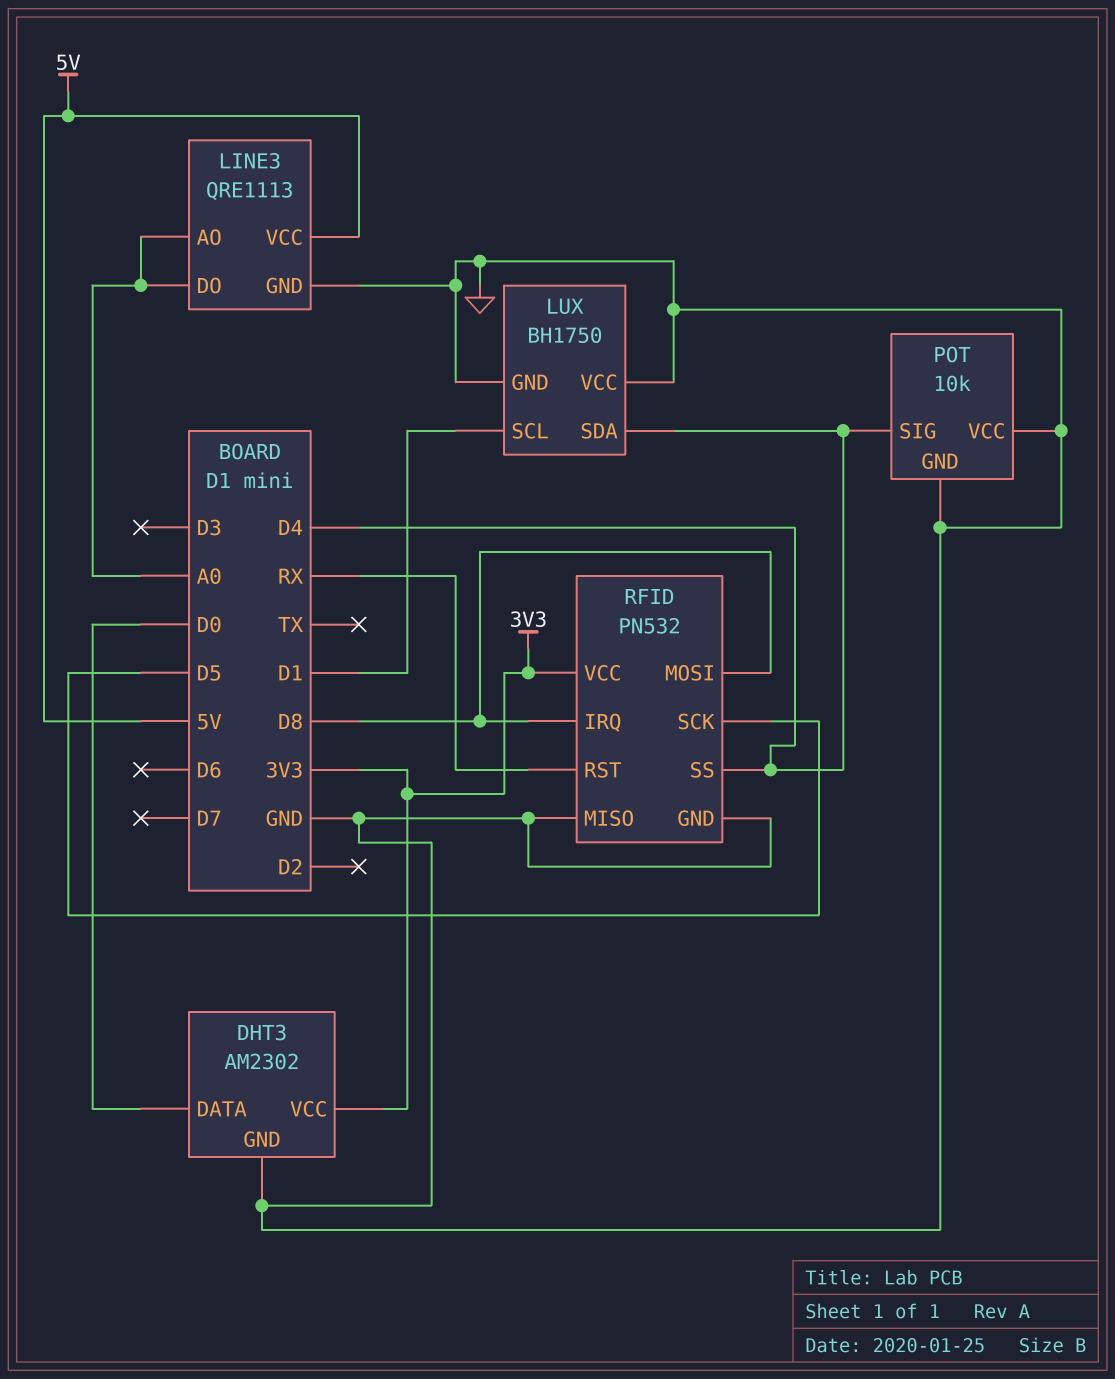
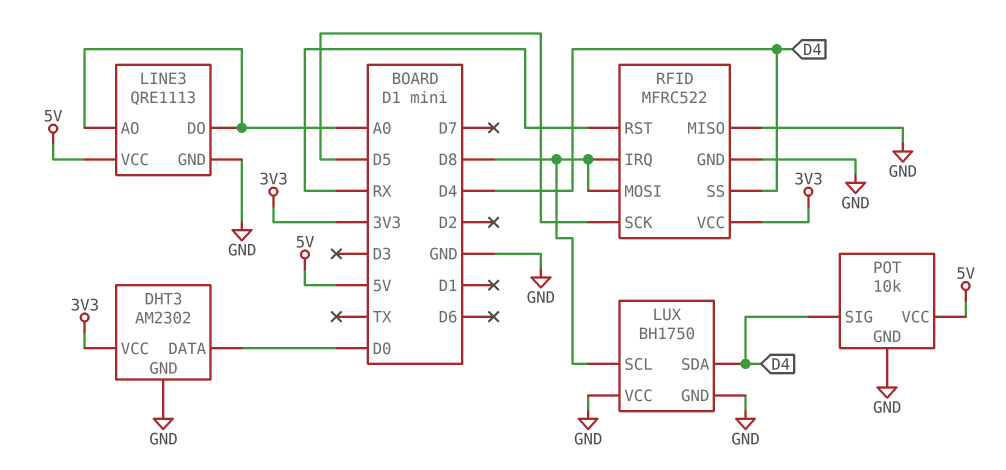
LUX pin SCL: D1 -> D8
POT pin VCC: GND -> 5V
RFID: PN532 -> MFRC522

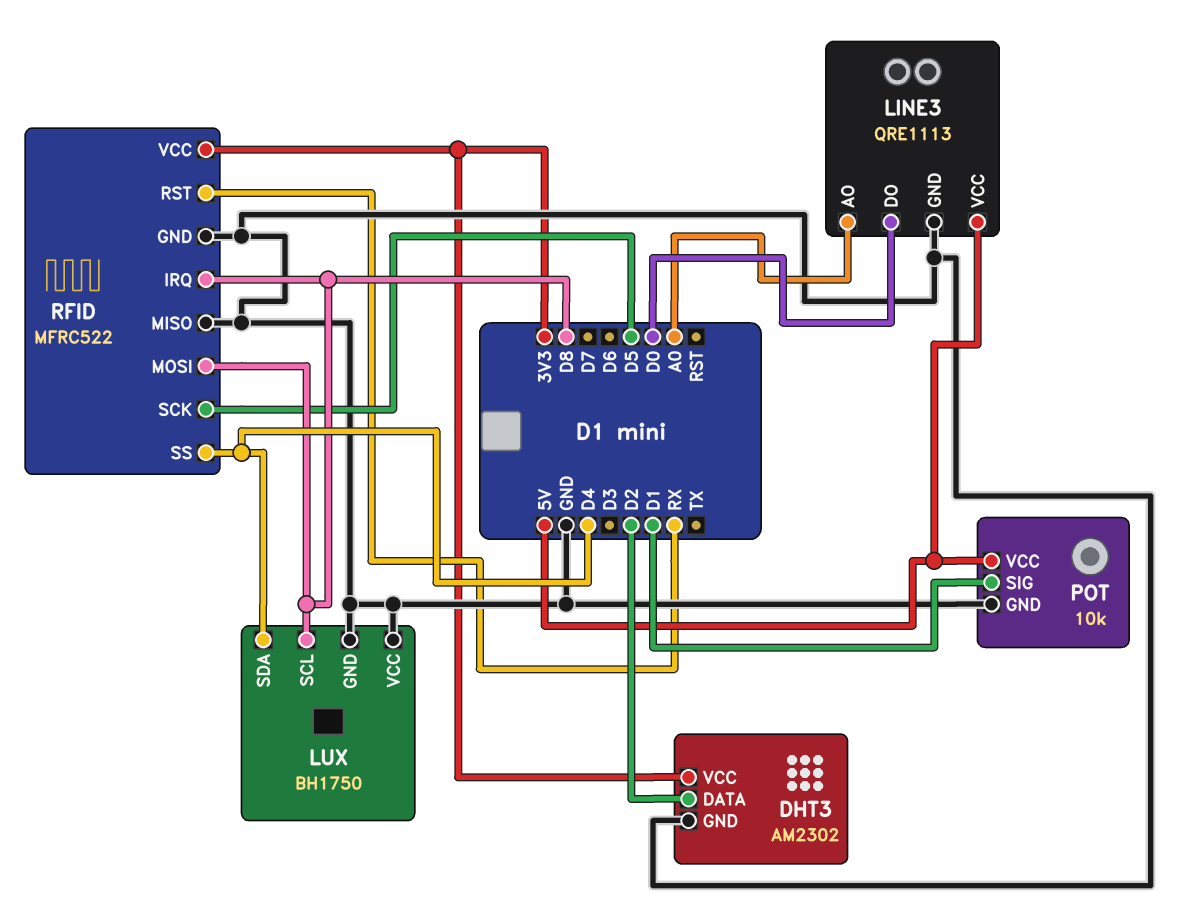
DHT3 pin DATA: D0 -> D2
LINE3 pin DO: A0 -> D0
POT pin SIG: D4 -> D1

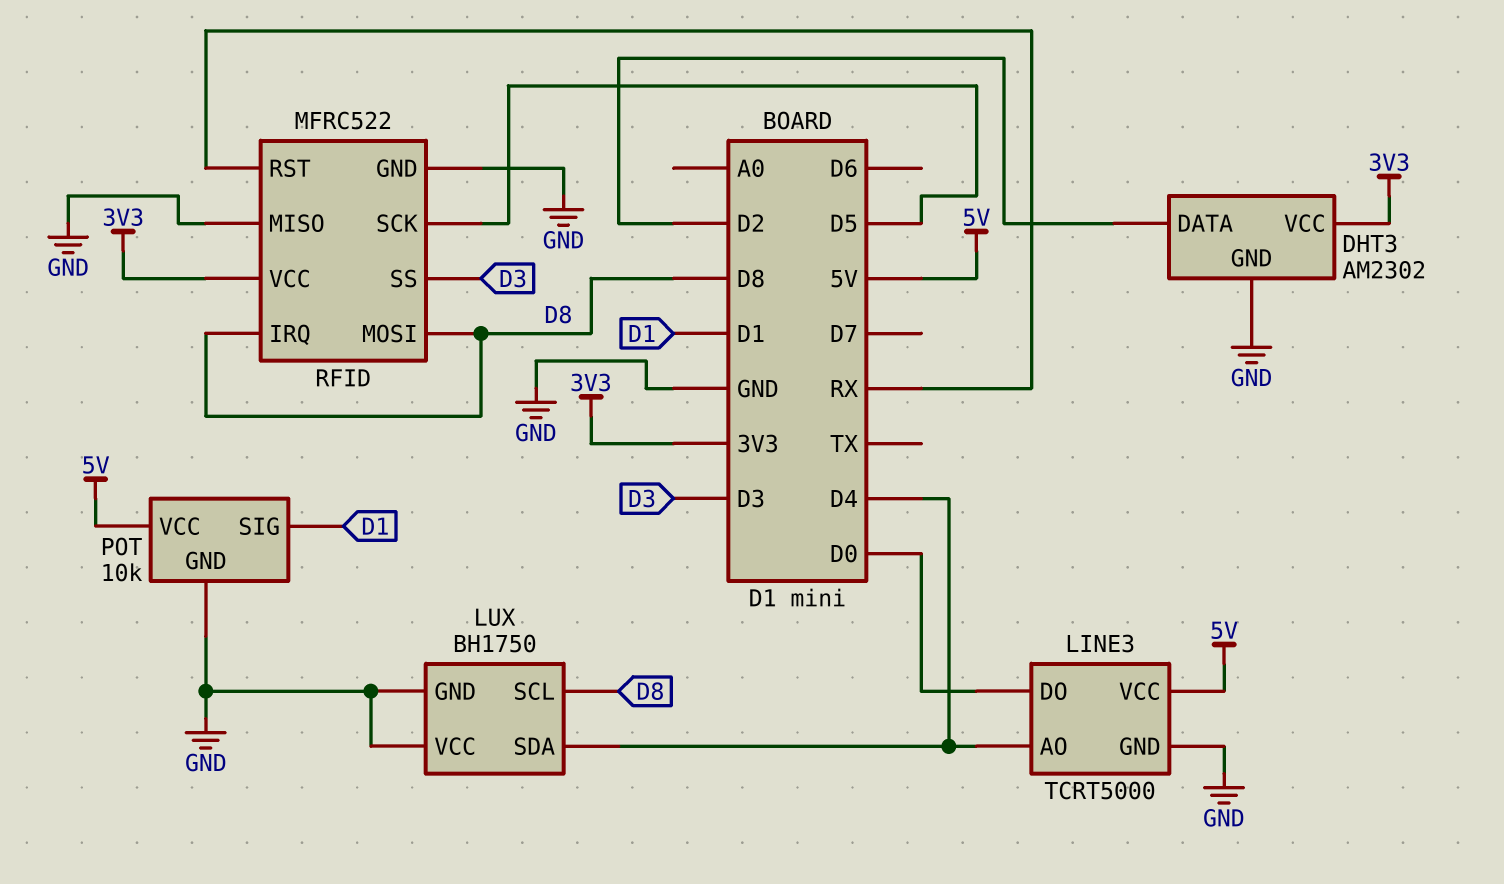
LINE3: QRE1113 -> TCRT5000
LINE3 pin AO: A0 -> D4
RFID pin SS: D4 -> D3

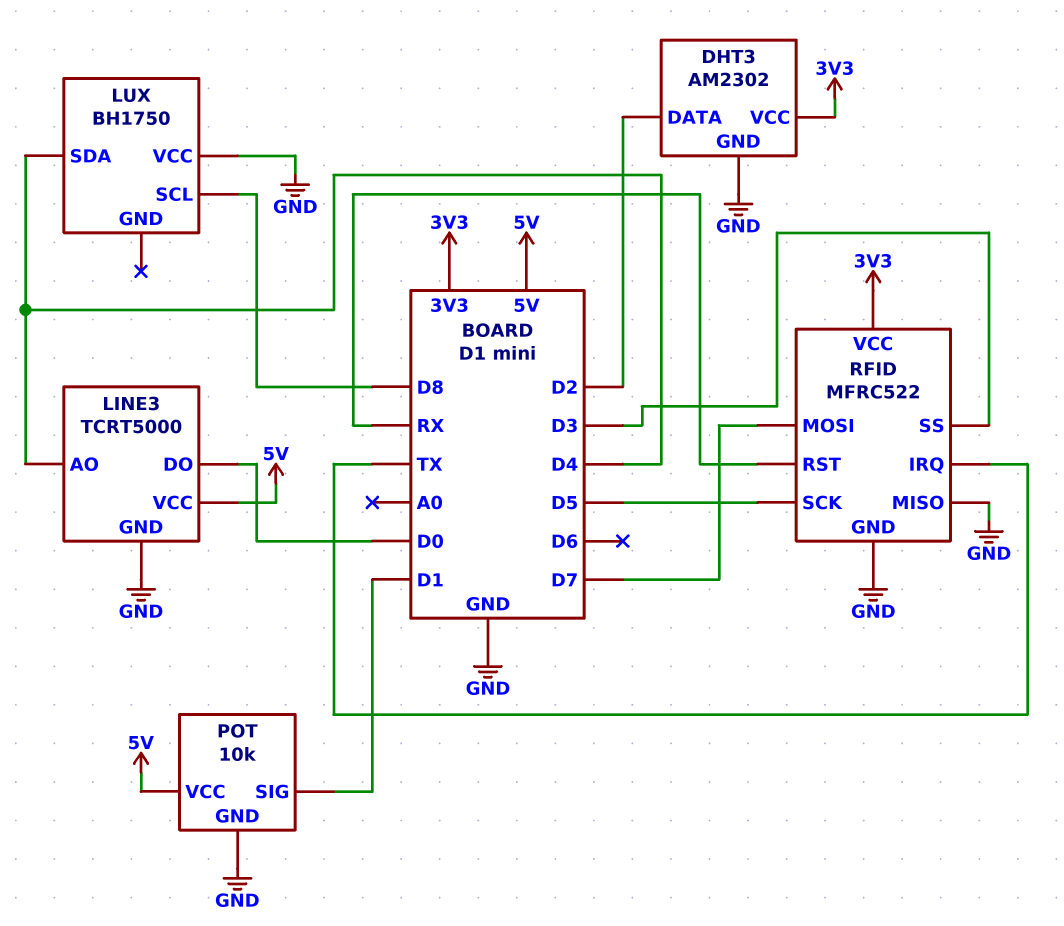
LUX pin GND: GND -> none
RFID pin IRQ: D8 -> TX
RFID pin MOSI: D8 -> D7

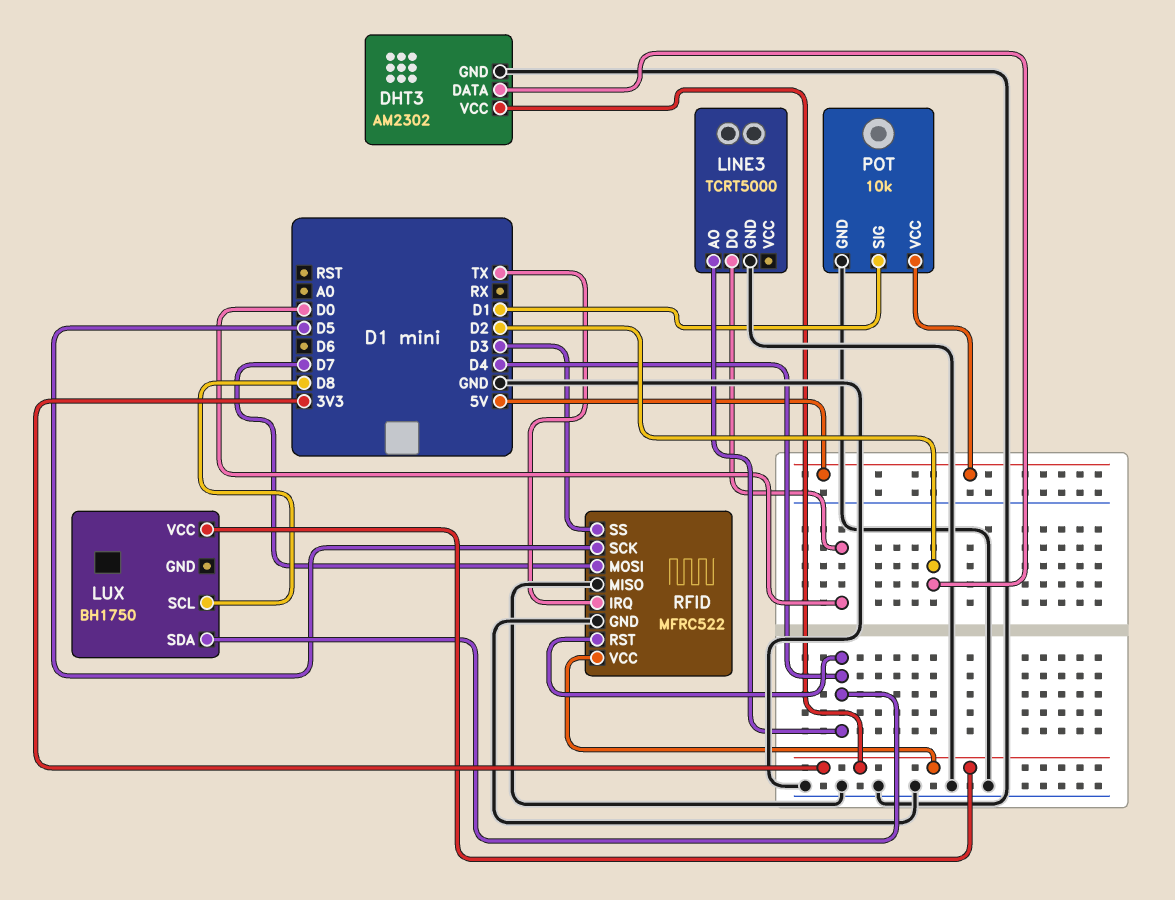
LINE3 pin VCC: 5V -> none
LUX pin VCC: GND -> 3V3
RFID pin RST: RX -> D4

